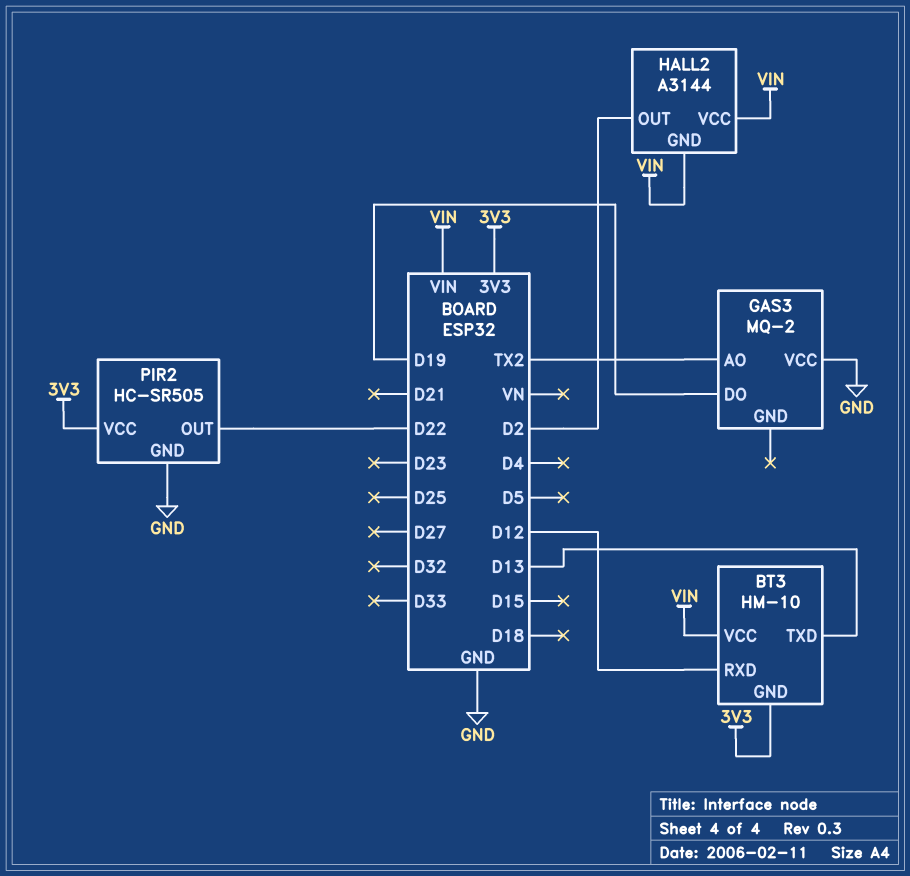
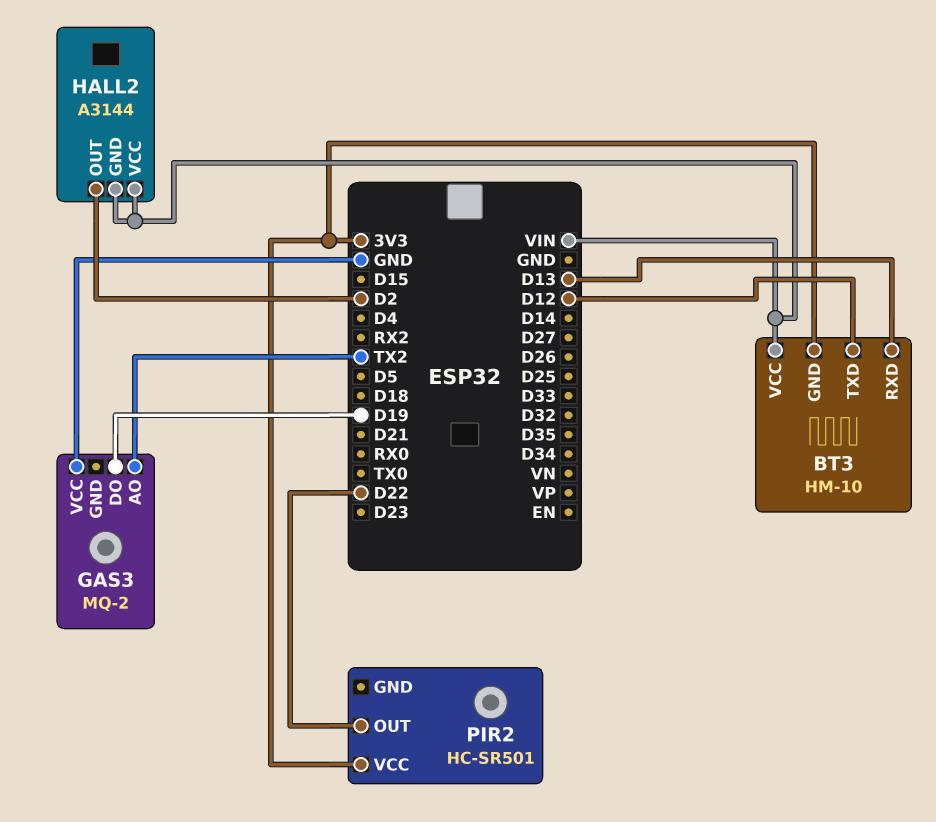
BT3 pin RXD: D12 -> D13
BT3 pin TXD: D13 -> D12
PIR2: HC-SR505 -> HC-SR501
PIR2 pin GND: GND -> none

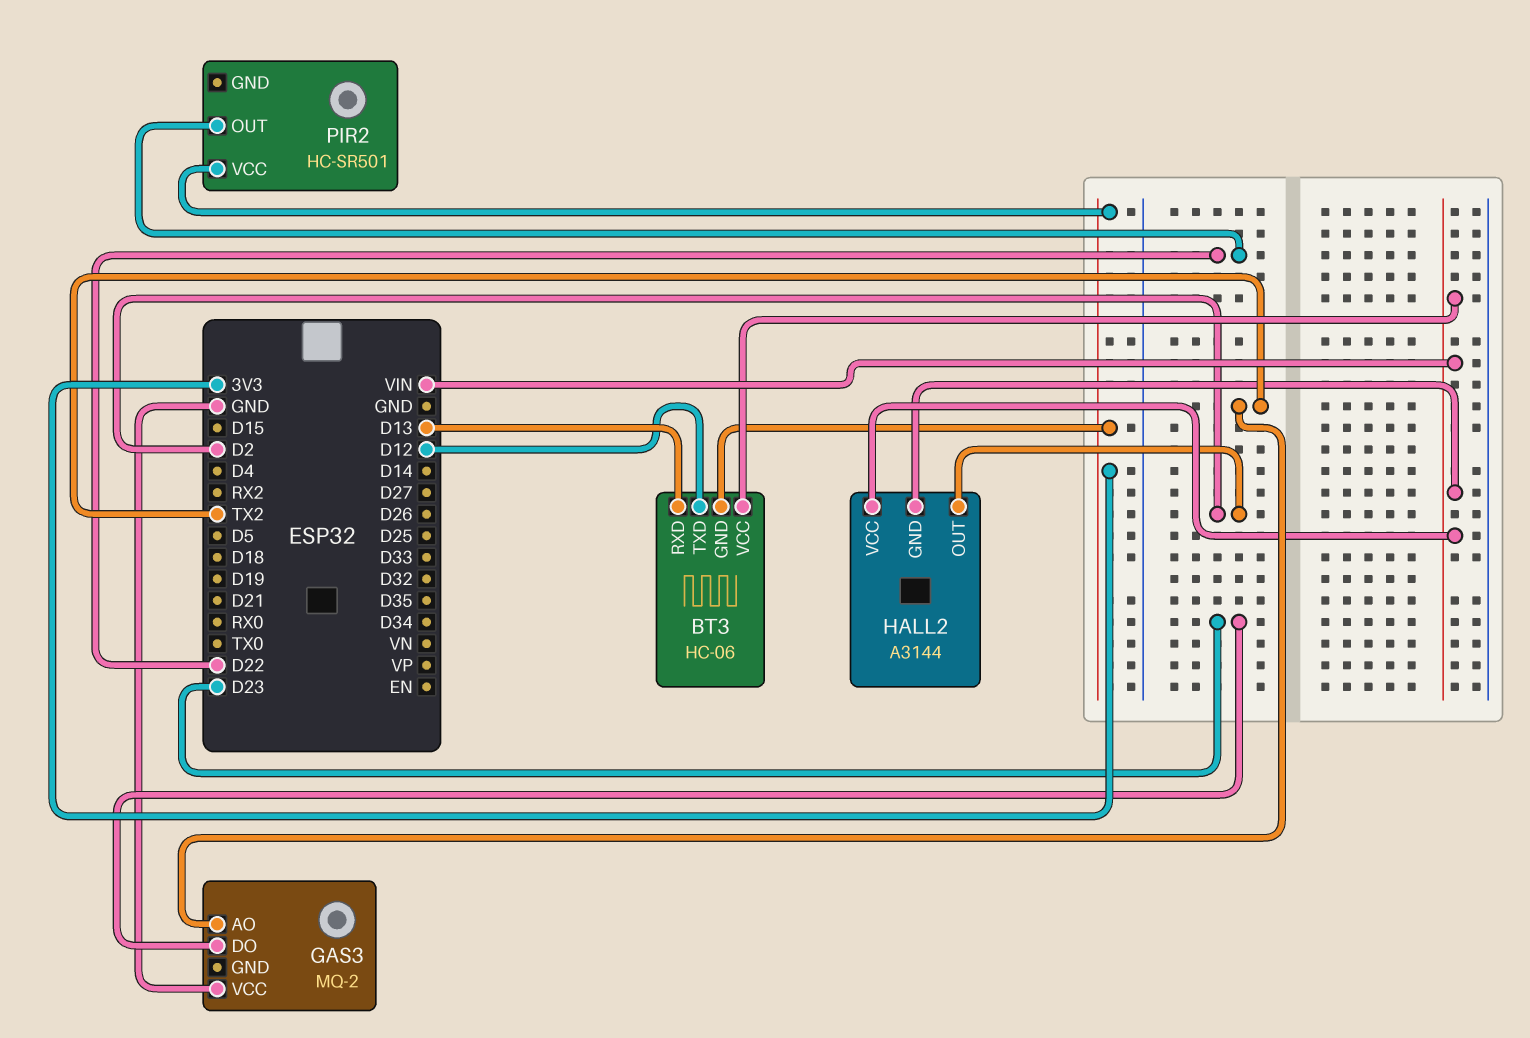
BT3: HM-10 -> HC-06
GAS3 pin DO: D19 -> D23

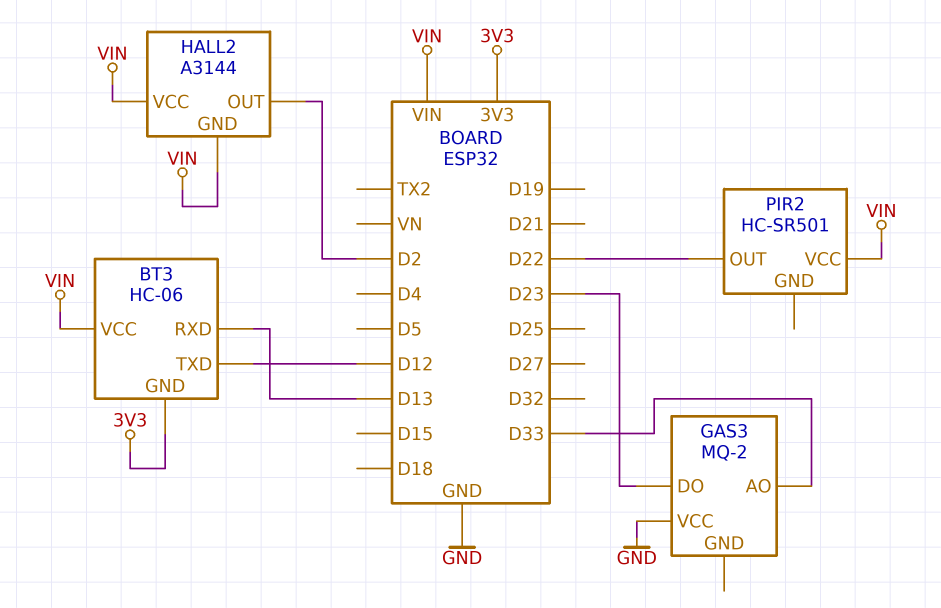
GAS3 pin AO: TX2 -> D33
PIR2 pin VCC: 3V3 -> VIN

